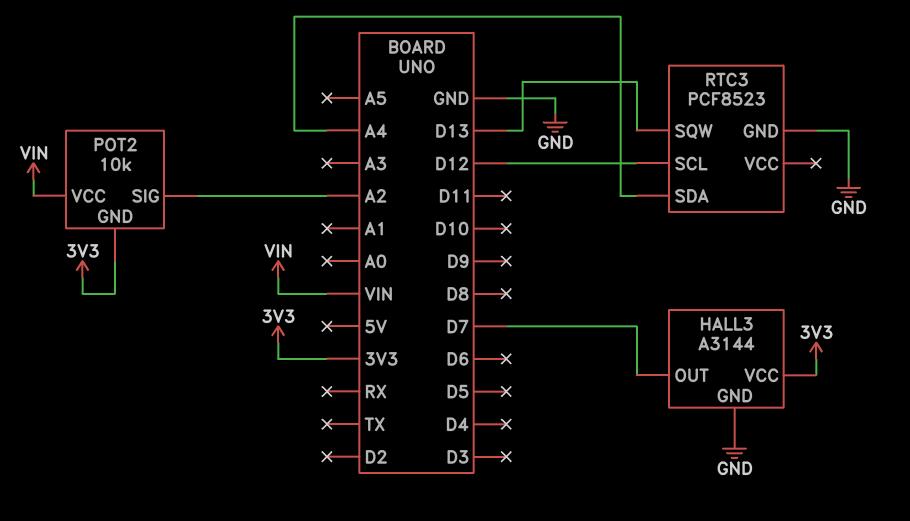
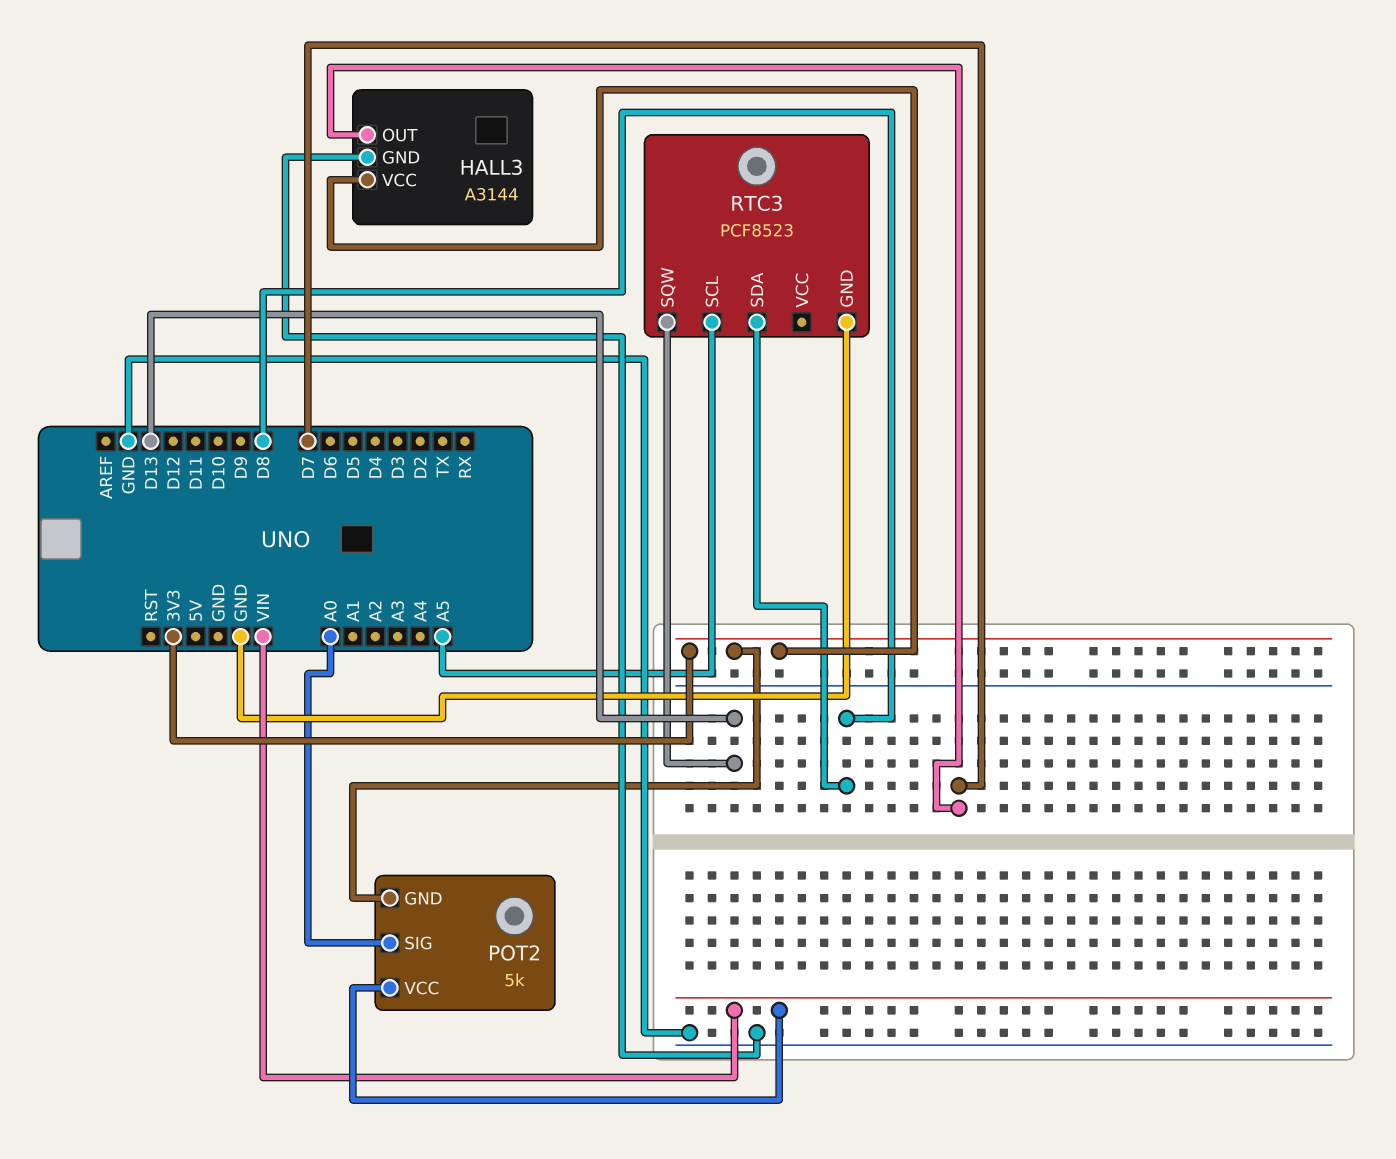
POT2: 10k -> 5k
POT2 pin SIG: A2 -> A0
RTC3 pin SCL: D12 -> A5
RTC3 pin SDA: A4 -> D8

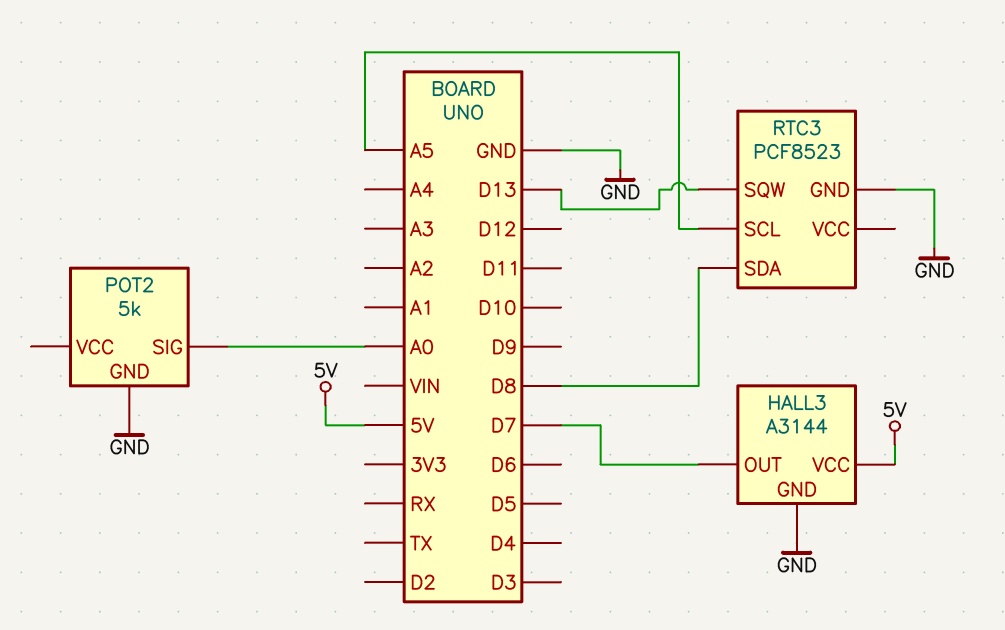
HALL3 pin VCC: 3V3 -> 5V
POT2 pin GND: 3V3 -> GND
POT2 pin VCC: VIN -> none

